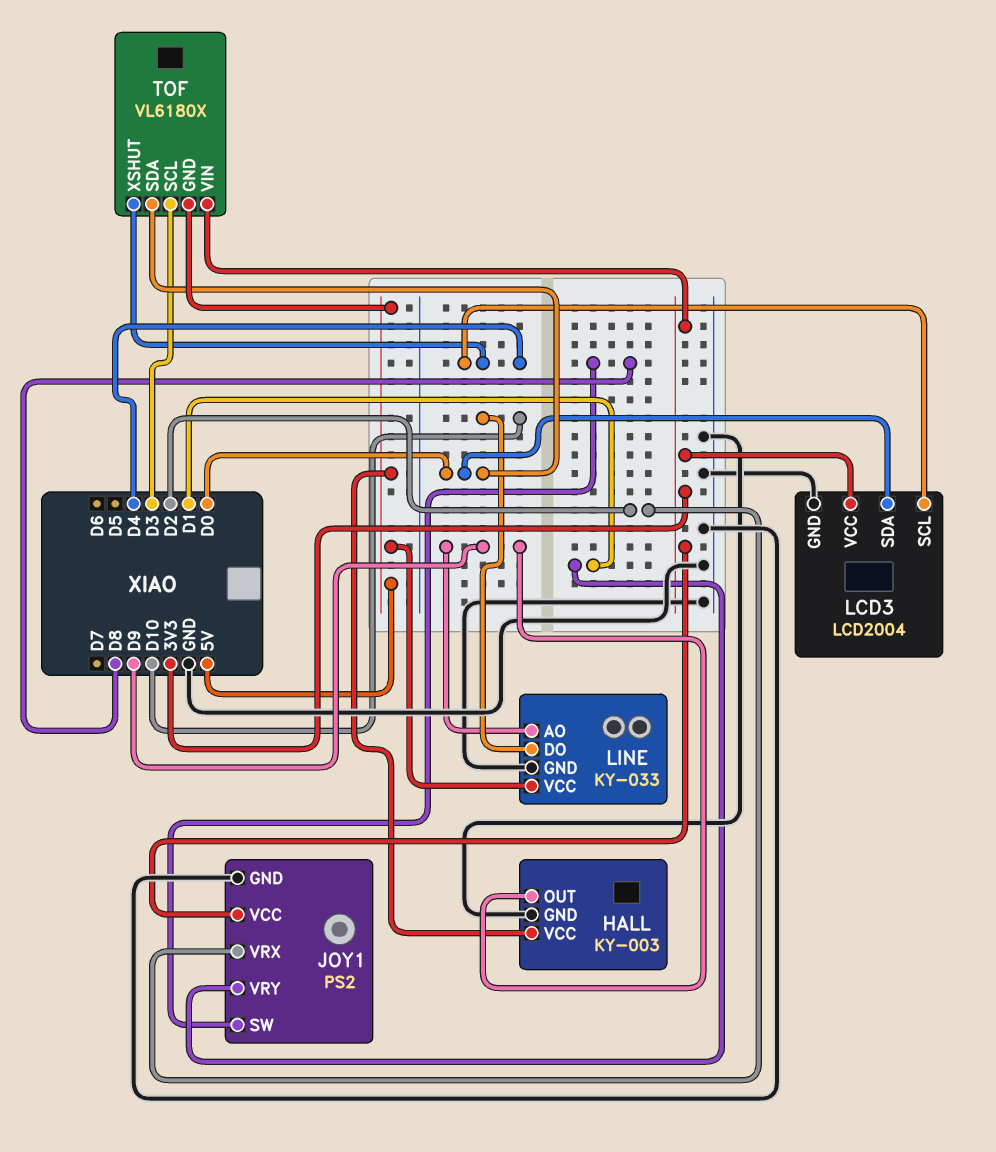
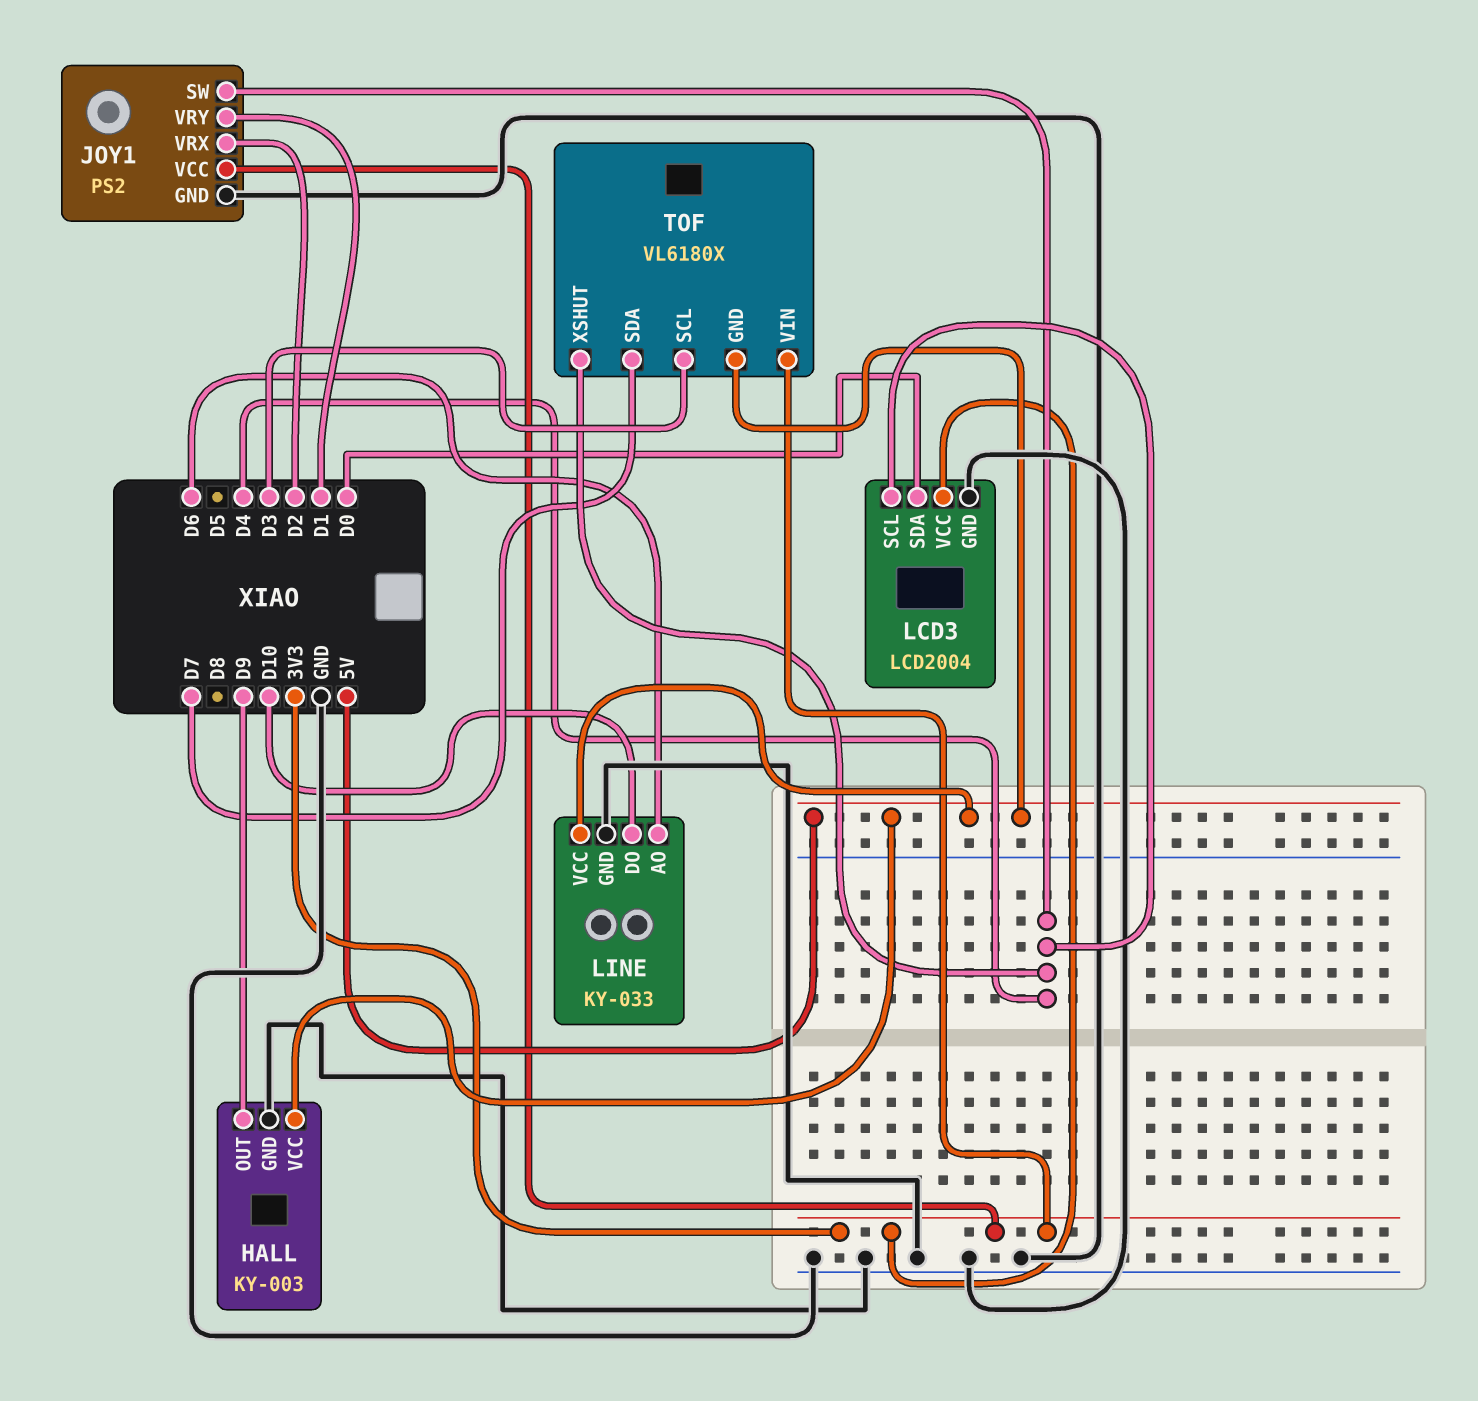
JOY1 pin SW: D8 -> D4
LINE pin AO: D9 -> D6
TOF pin SDA: D0 -> D7

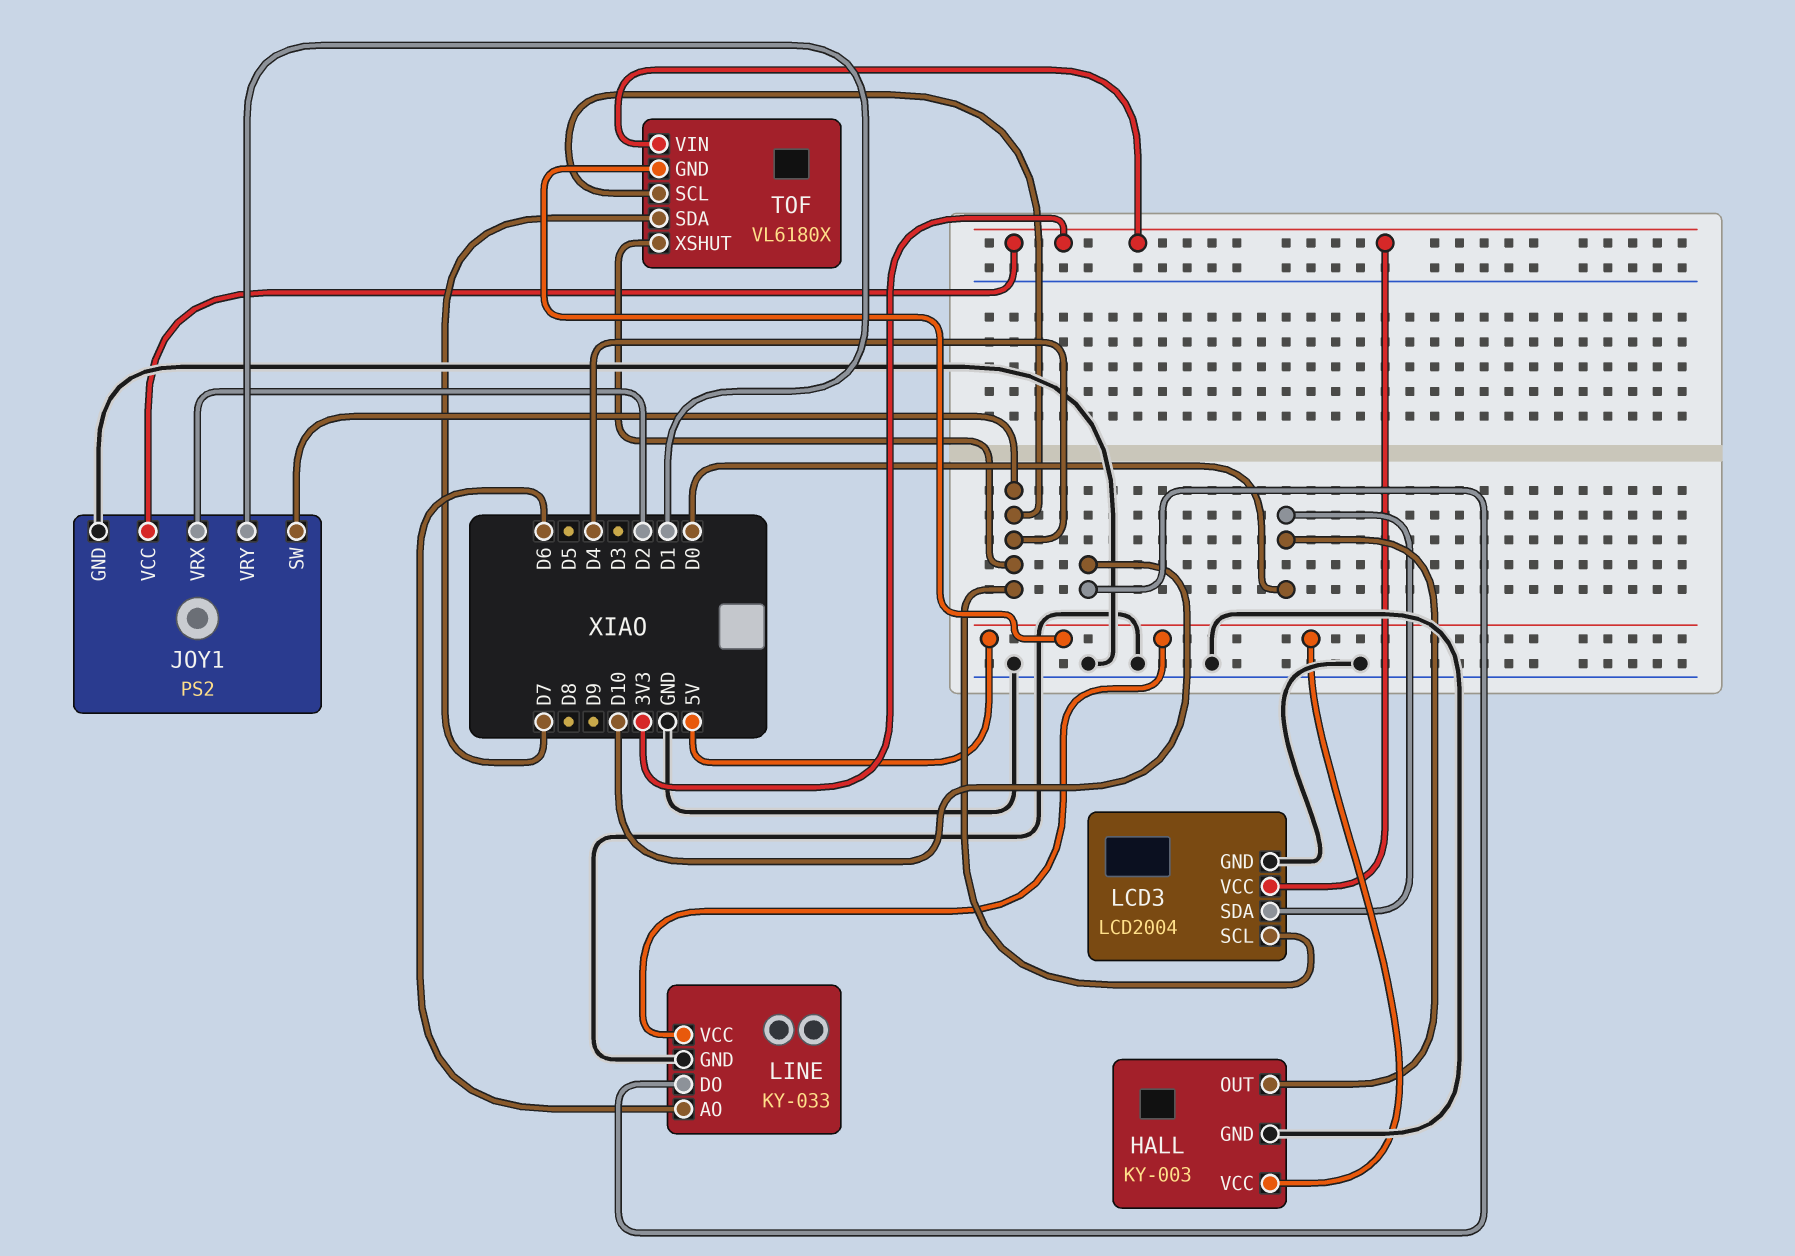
HALL pin OUT: D9 -> D0
TOF pin SCL: D3 -> D4

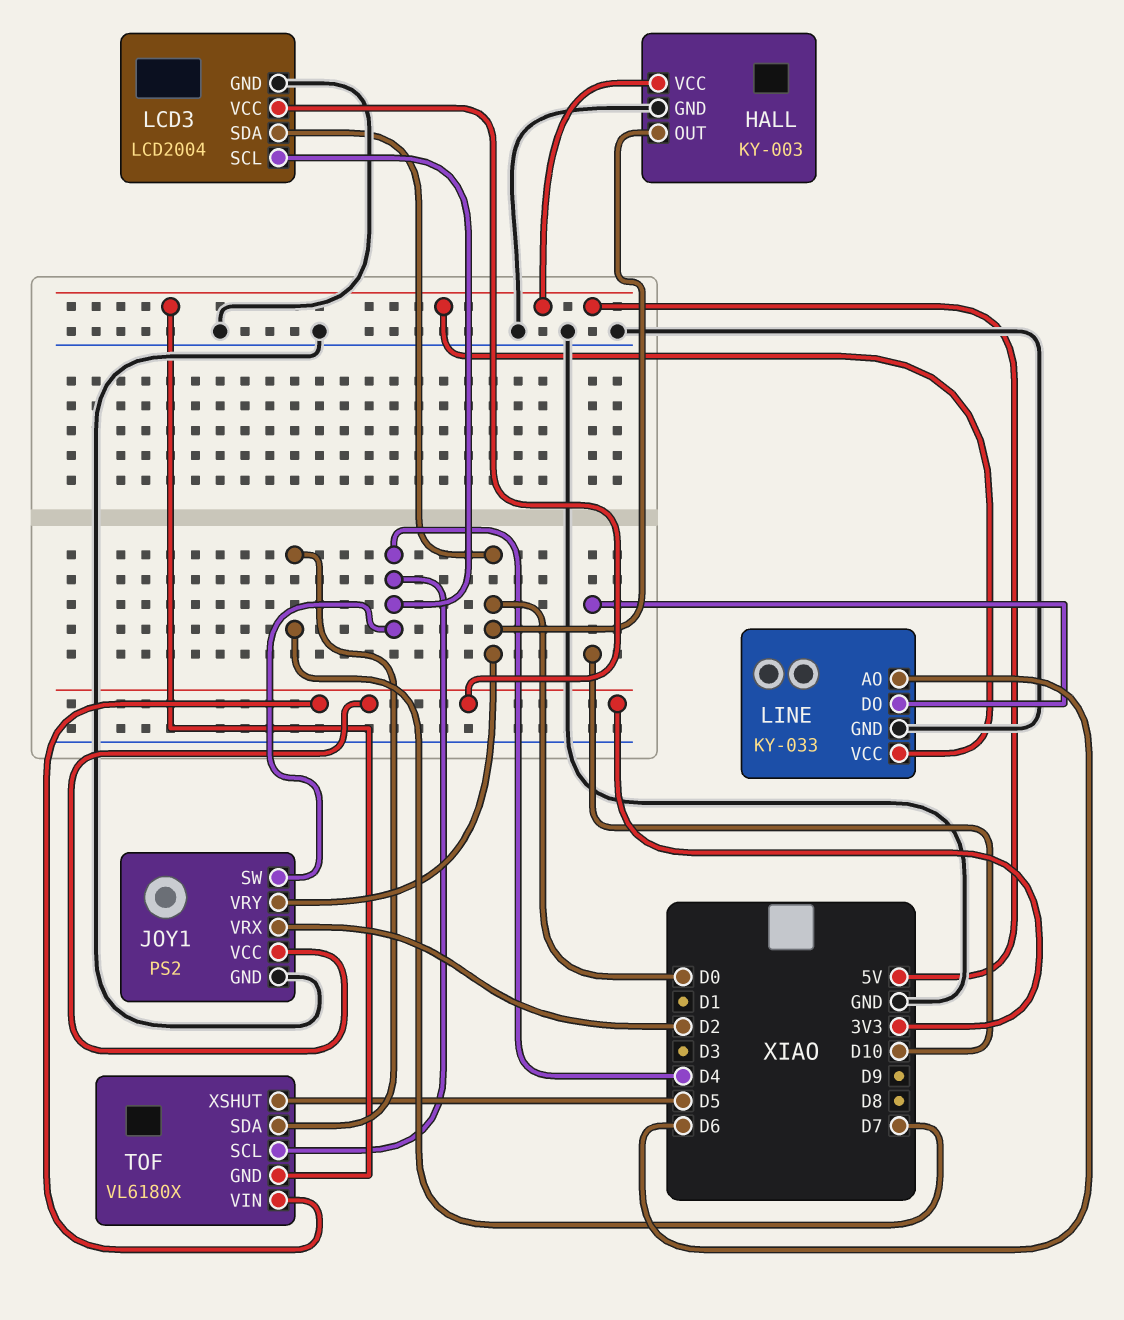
JOY1 pin VRY: D1 -> D0
TOF pin XSHUT: D4 -> D5

